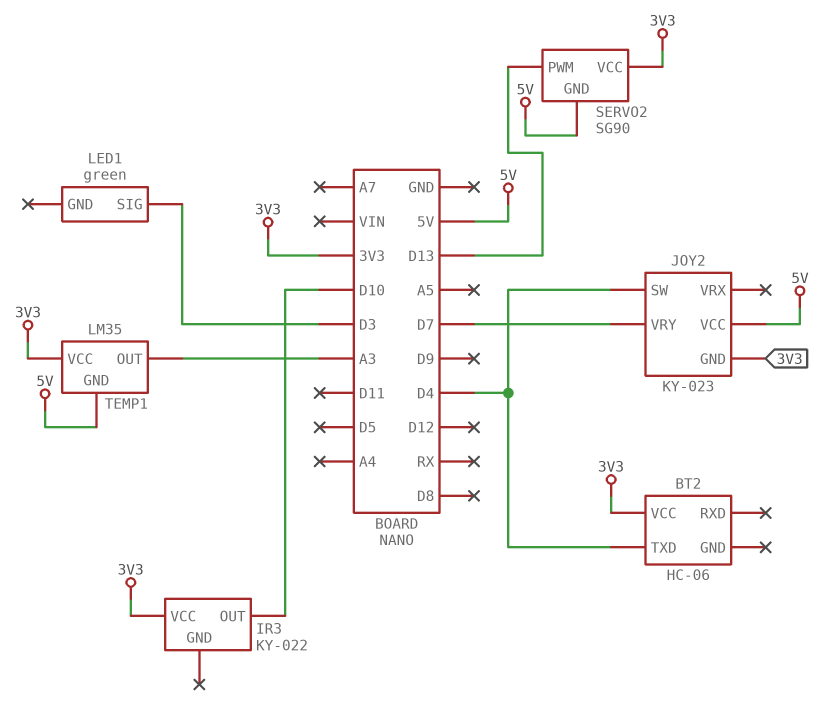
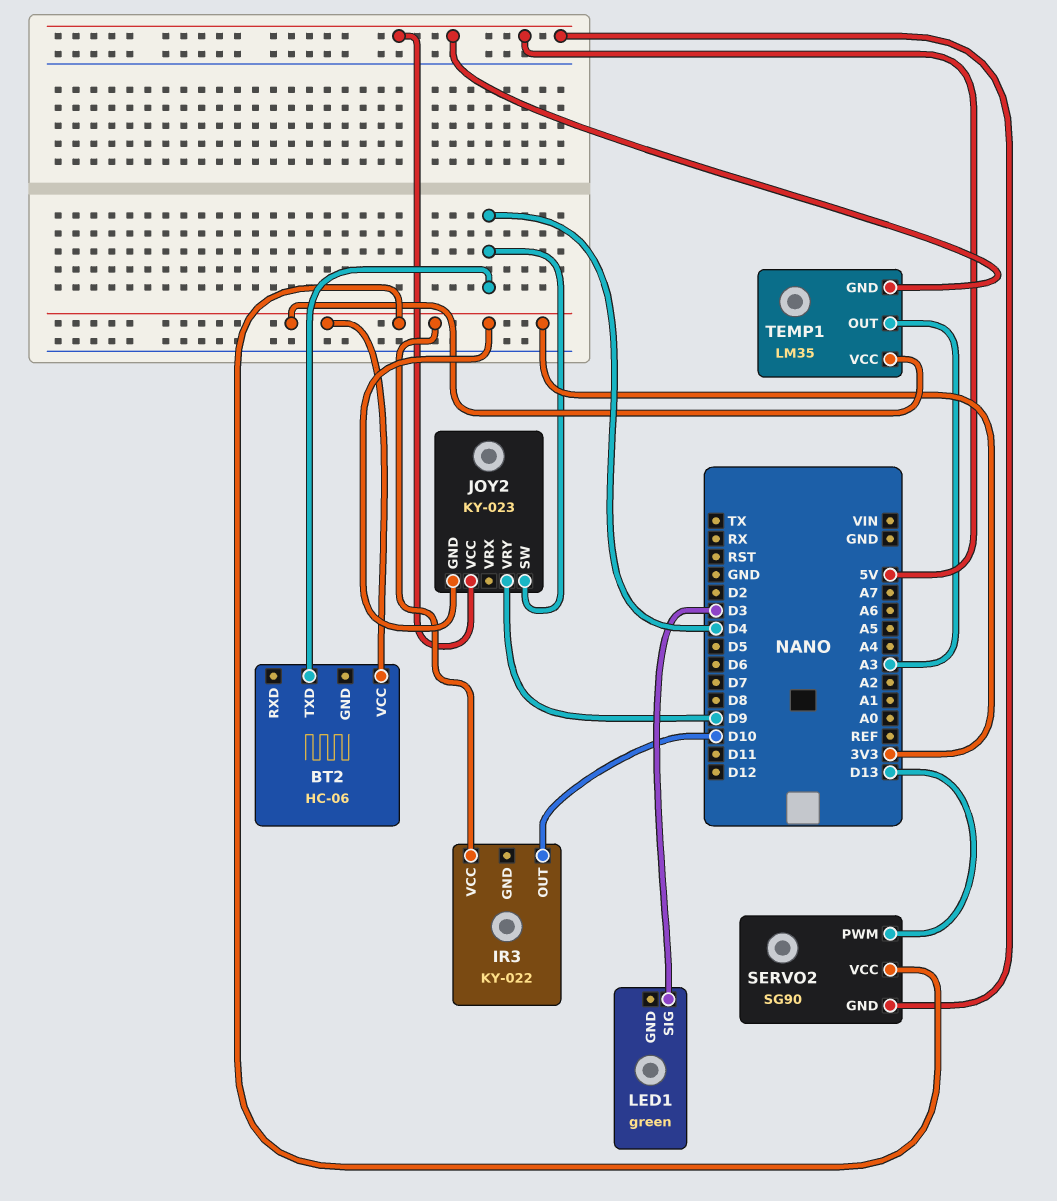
JOY2 pin VRY: D7 -> D9

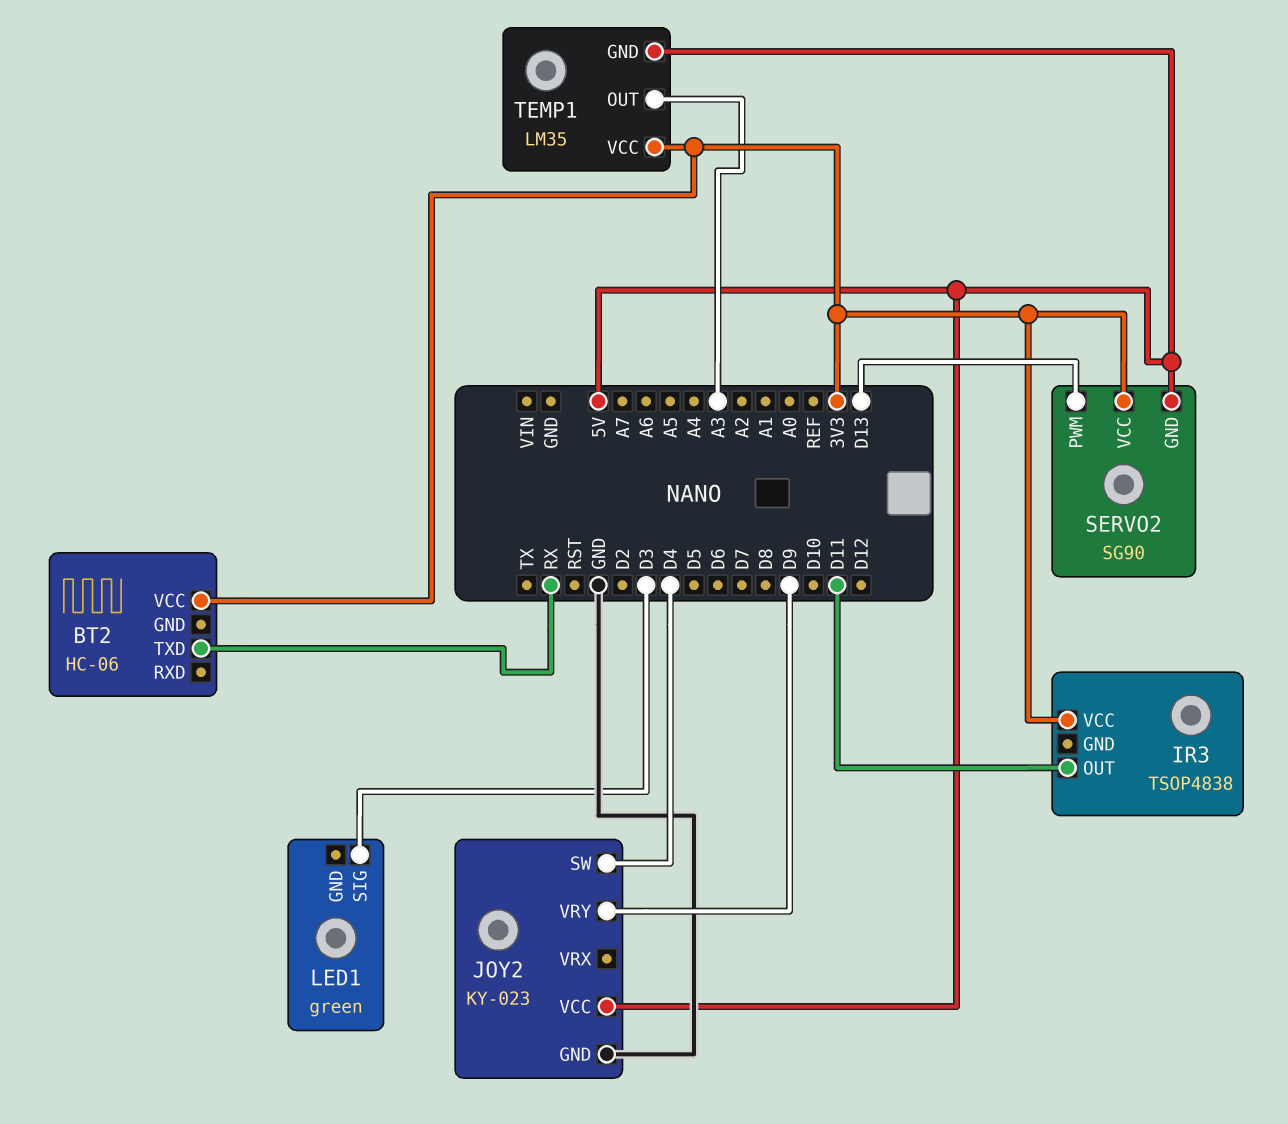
BT2 pin TXD: D4 -> RX
IR3: KY-022 -> TSOP4838
IR3 pin OUT: D10 -> D11
JOY2 pin GND: 3V3 -> GND

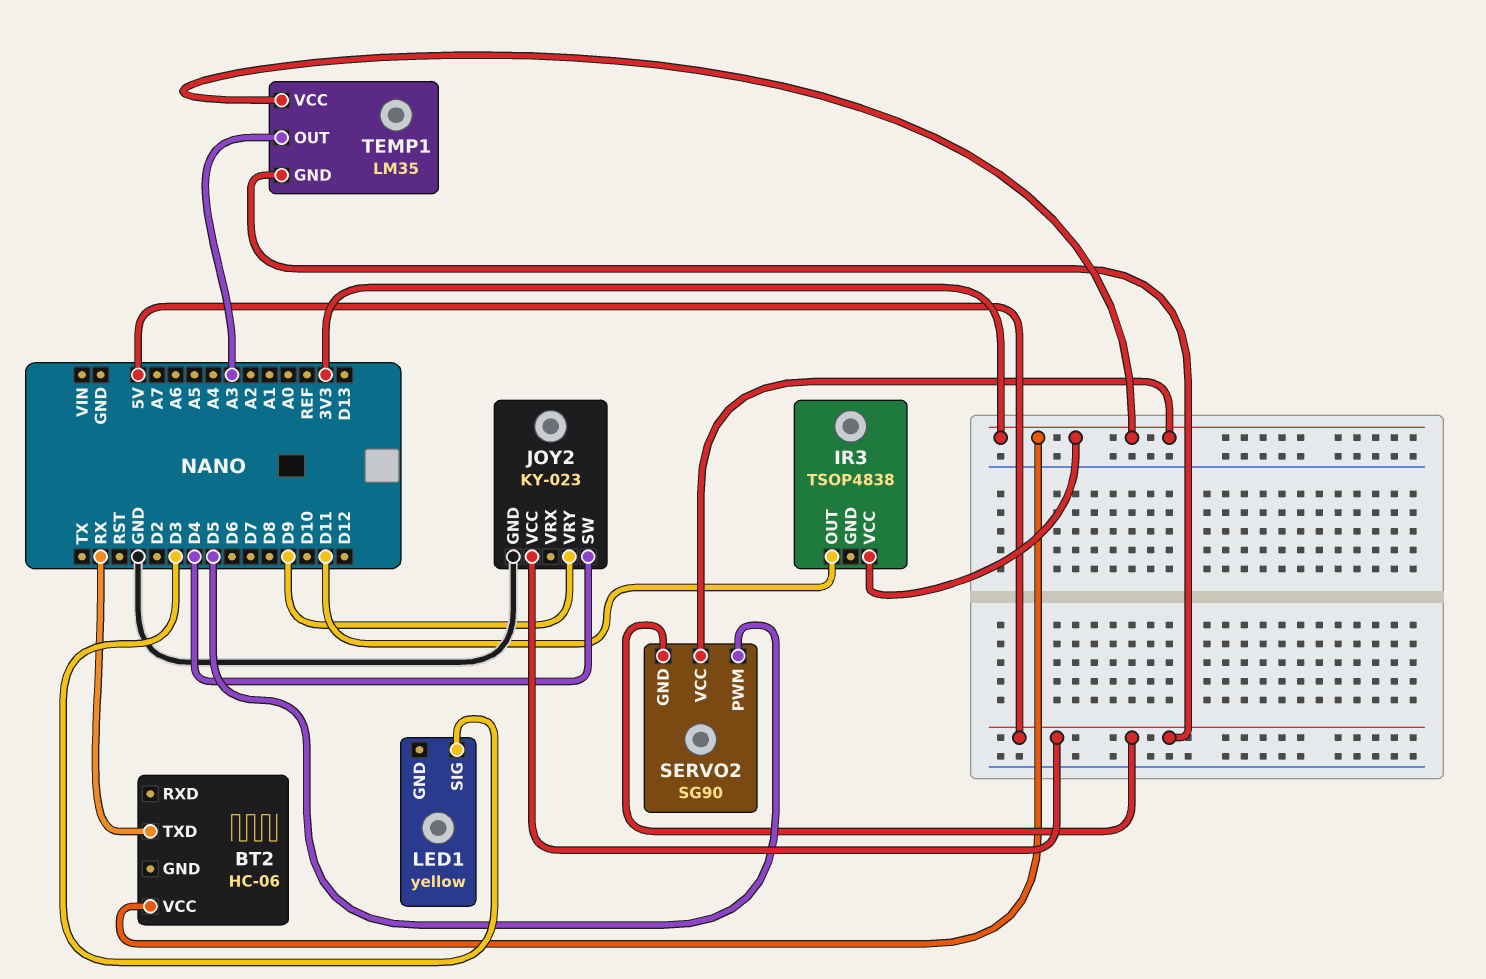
LED1: green -> yellow
SERVO2 pin PWM: D13 -> D5

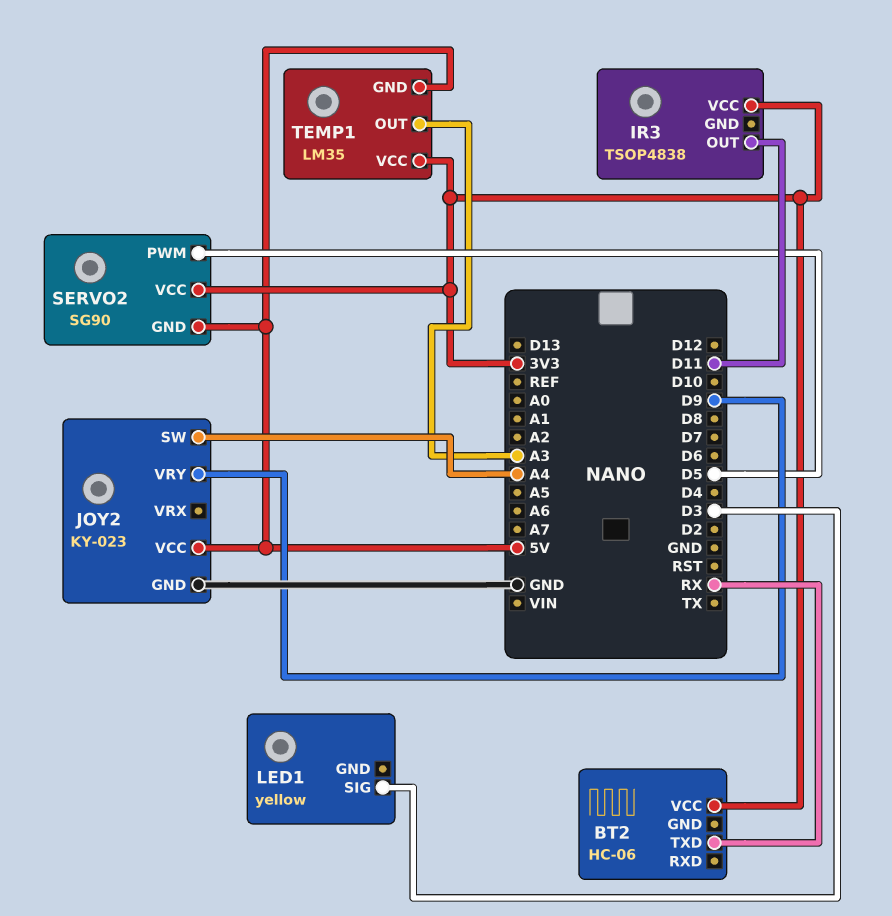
JOY2 pin SW: D4 -> A4

